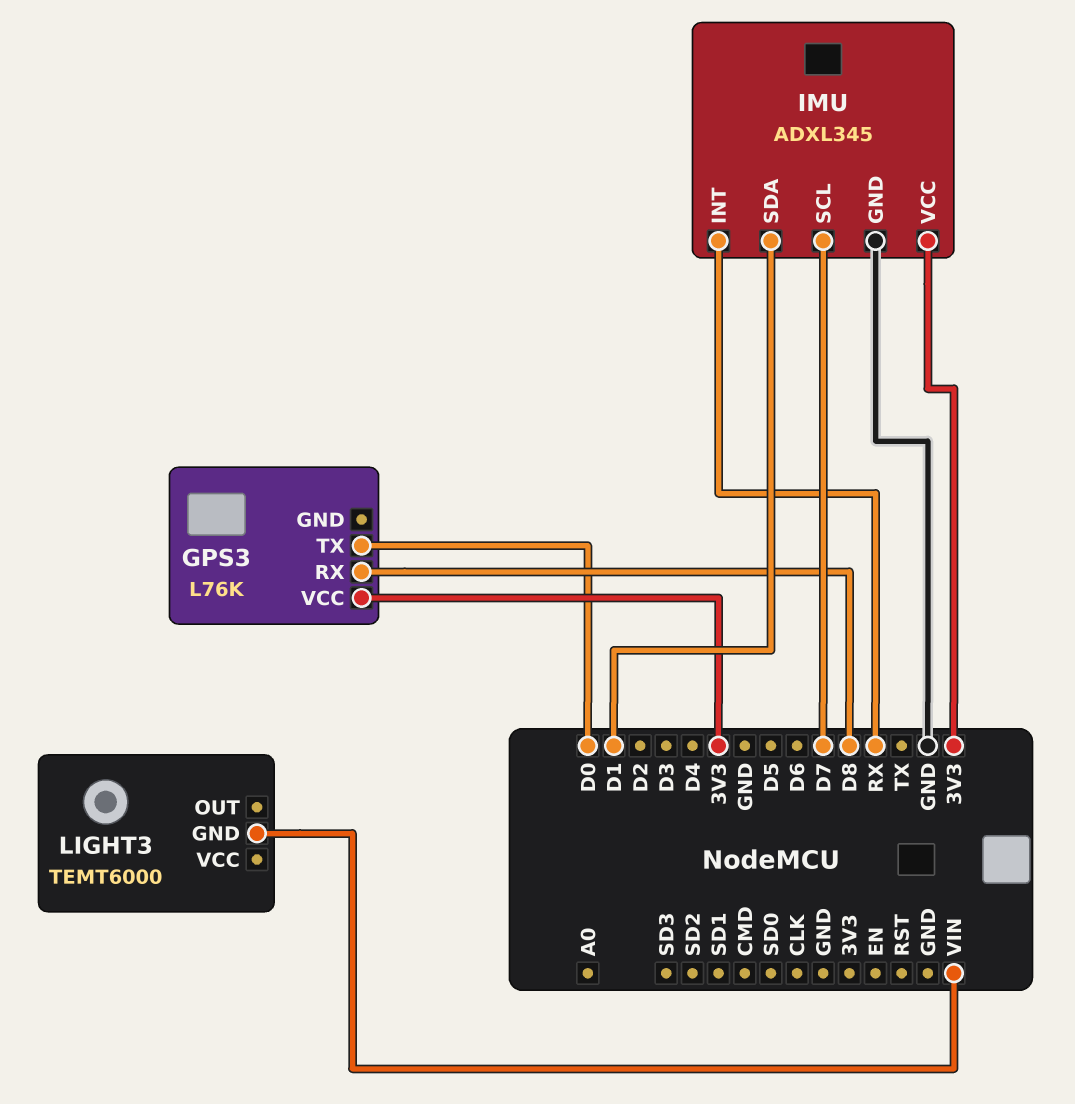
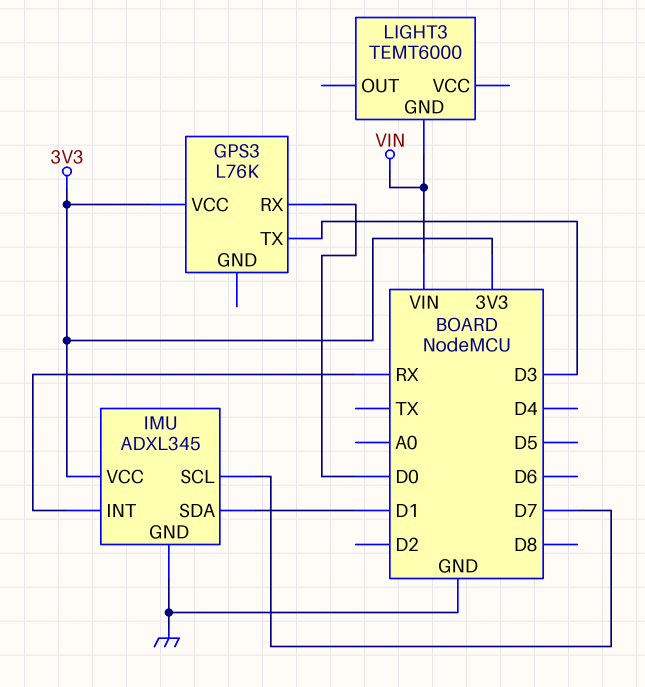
GPS3 pin RX: D8 -> D0
GPS3 pin TX: D0 -> D3

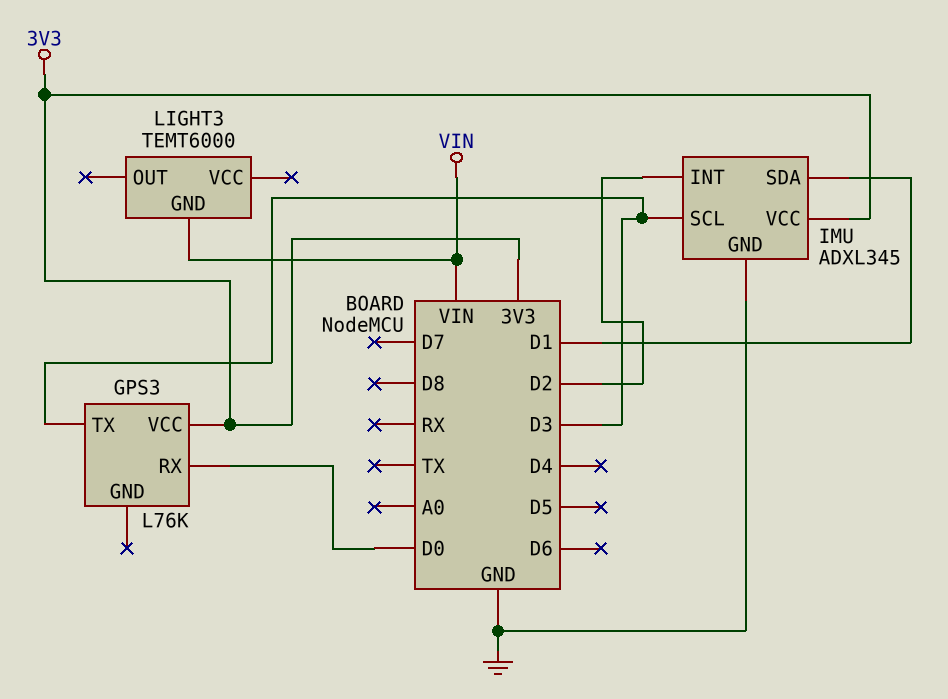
IMU pin INT: RX -> D2
IMU pin SCL: D7 -> D3

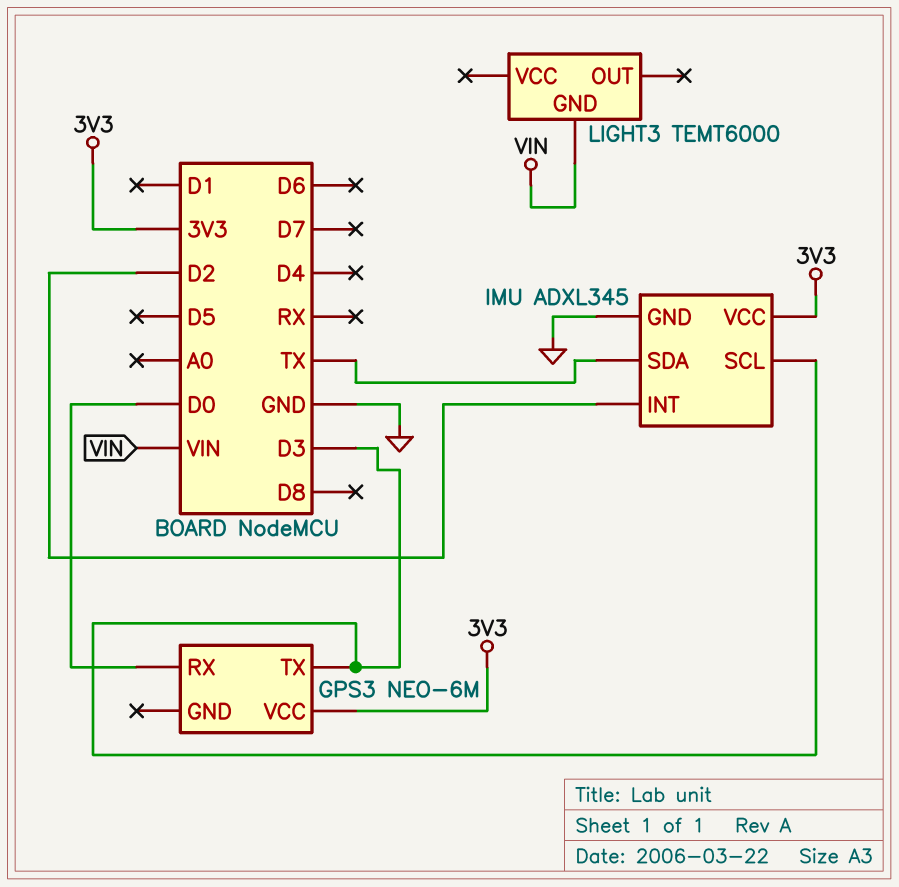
GPS3: L76K -> NEO-6M
IMU pin SDA: D1 -> TX

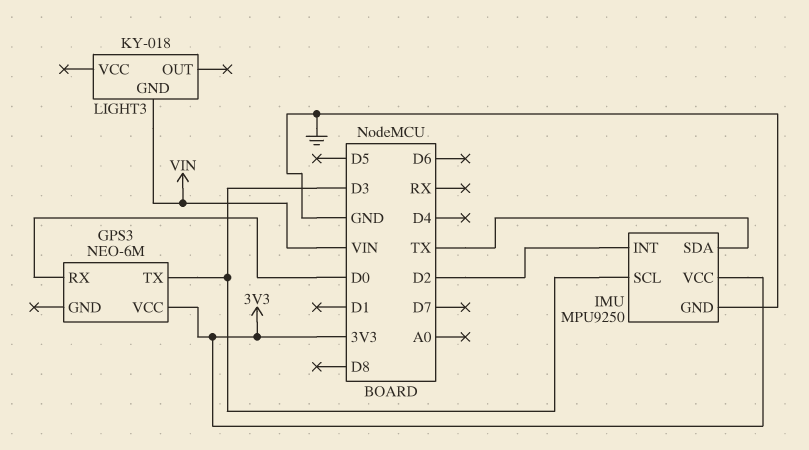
IMU: ADXL345 -> MPU9250
LIGHT3: TEMT6000 -> KY-018

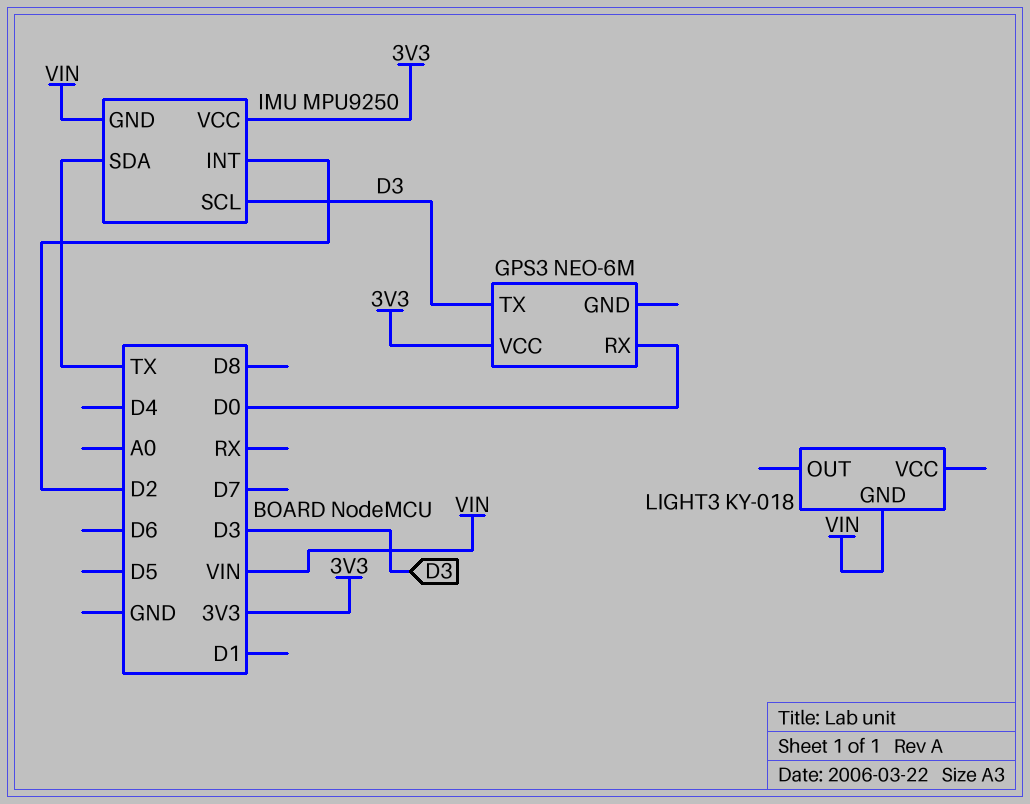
IMU pin GND: GND -> VIN

